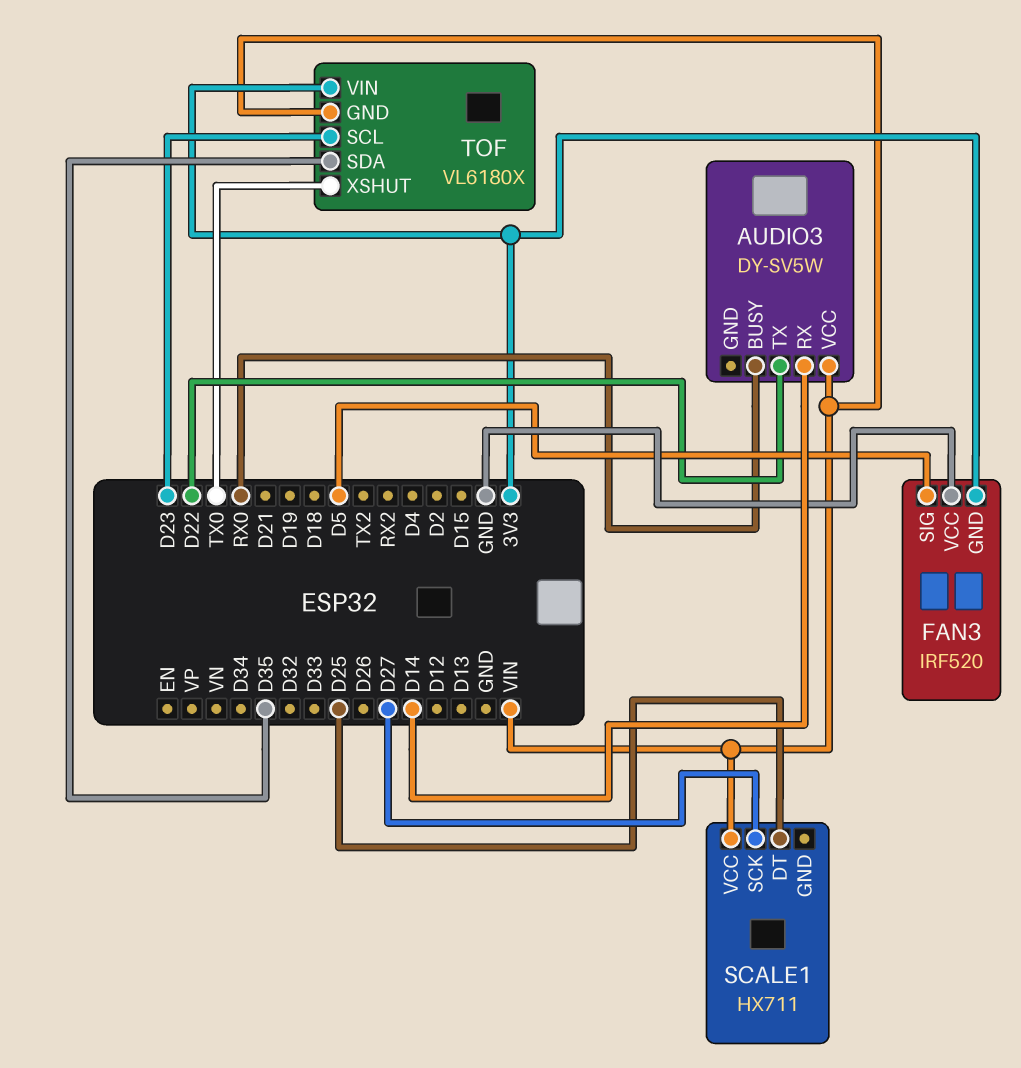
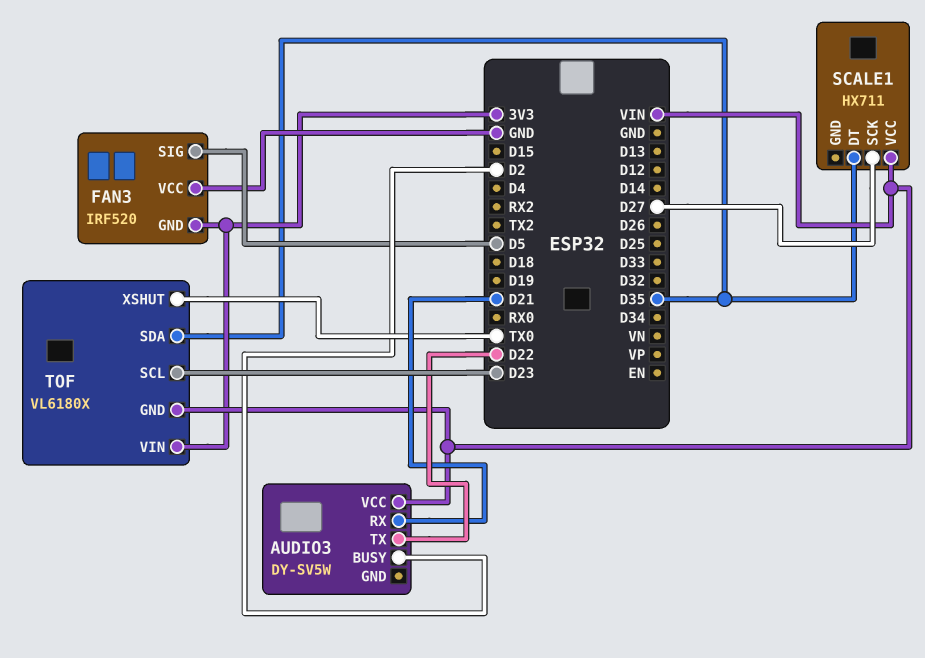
AUDIO3 pin BUSY: RX0 -> D2
AUDIO3 pin RX: D14 -> D21
SCALE1 pin DT: D25 -> D35

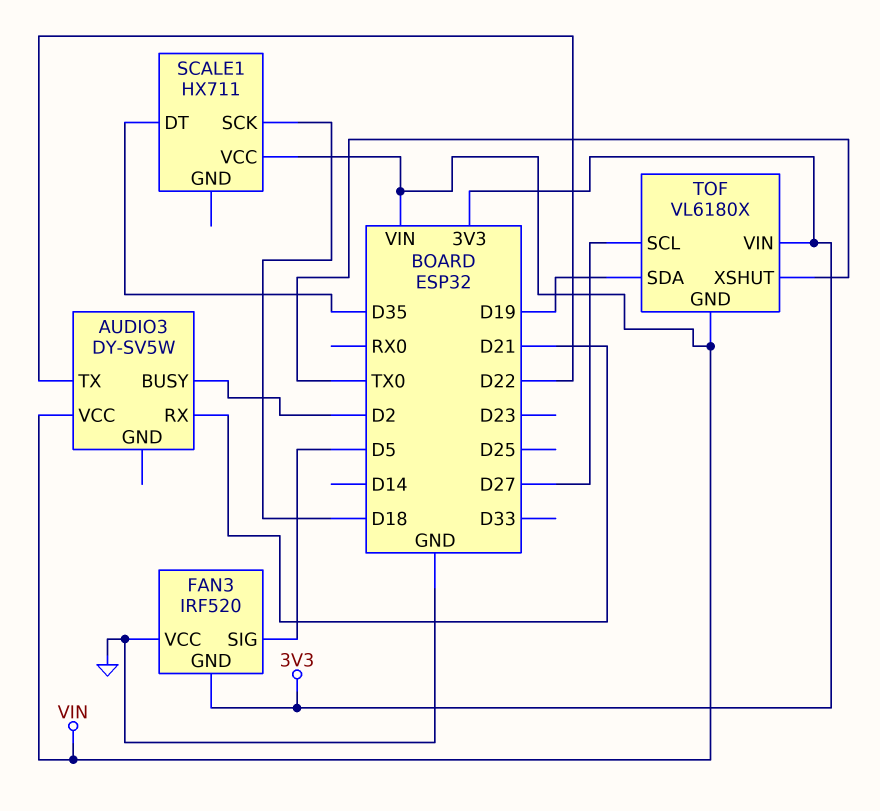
SCALE1 pin SCK: D27 -> D18
TOF pin SCL: D23 -> D27
TOF pin SDA: D35 -> D19

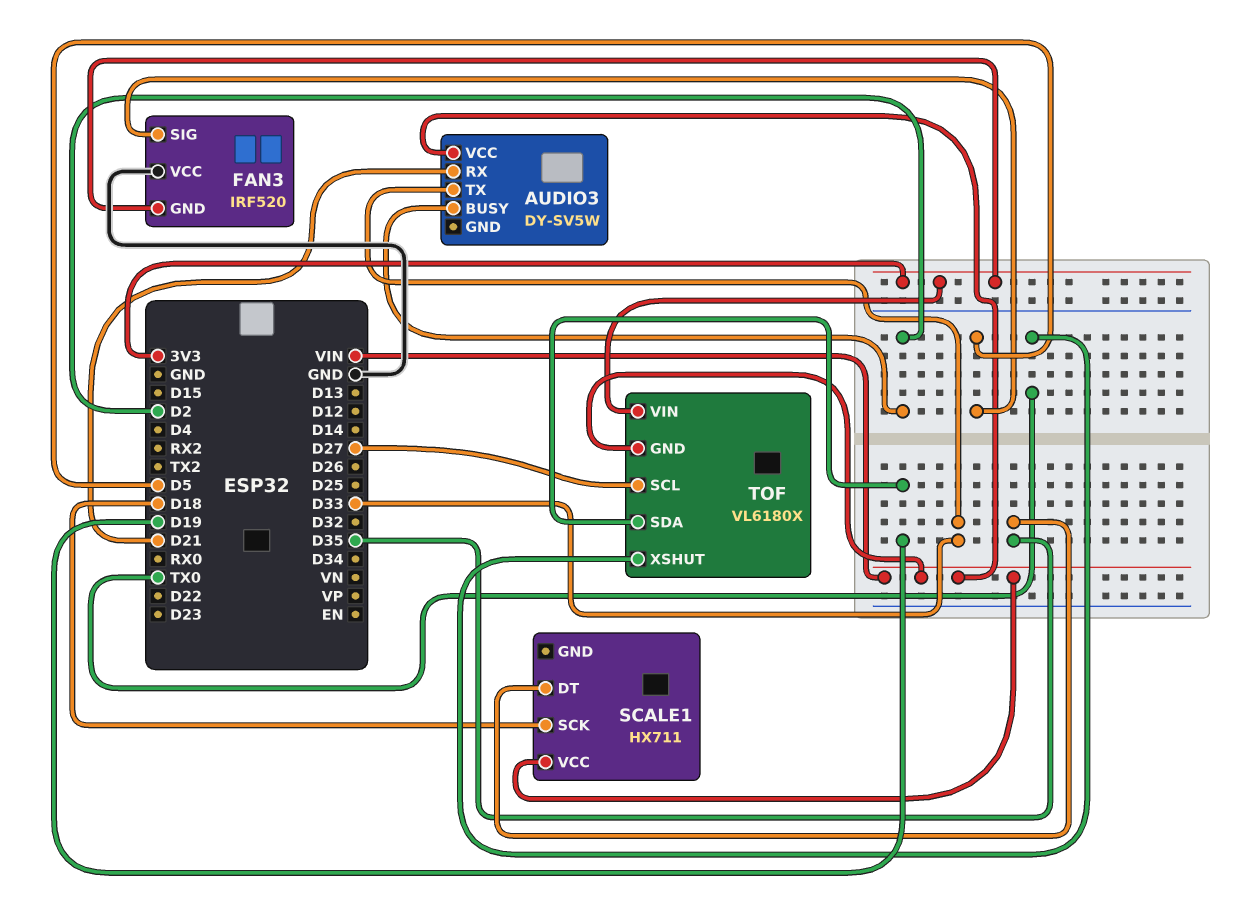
AUDIO3 pin TX: D22 -> D33

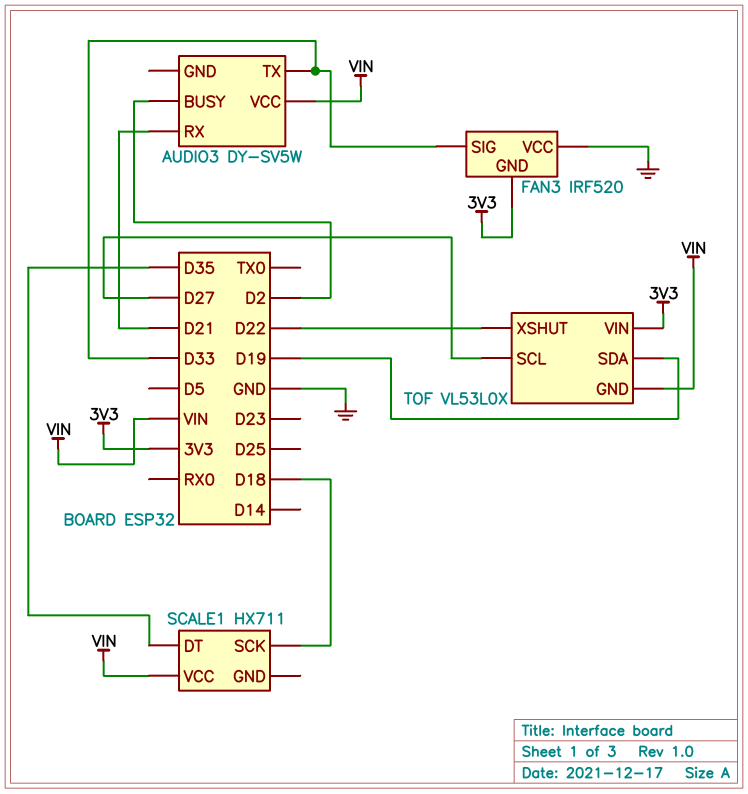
FAN3 pin SIG: D5 -> D33
TOF: VL6180X -> VL53L0X
TOF pin XSHUT: TX0 -> D22

